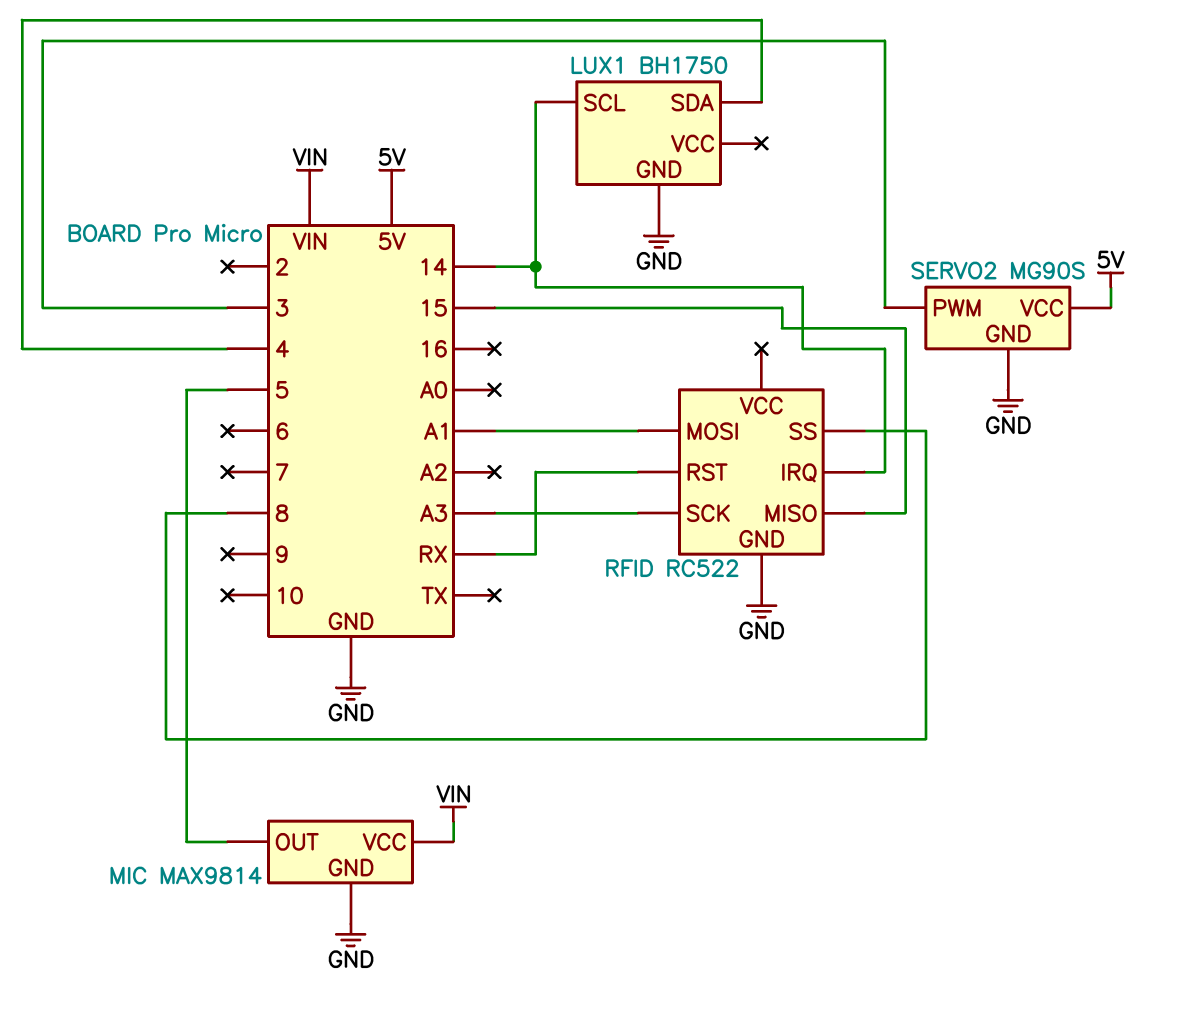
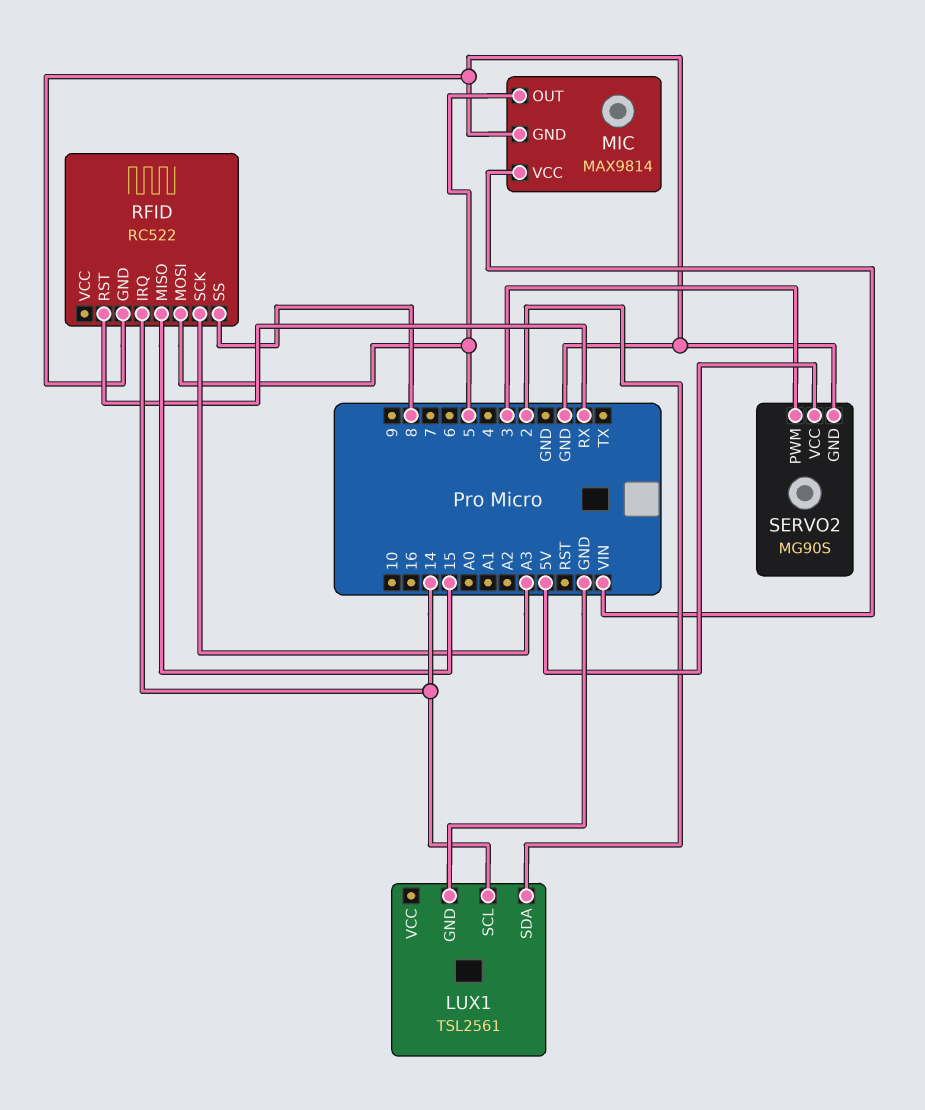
LUX1: BH1750 -> TSL2561
LUX1 pin SDA: 4 -> 2
RFID pin MOSI: A1 -> 5

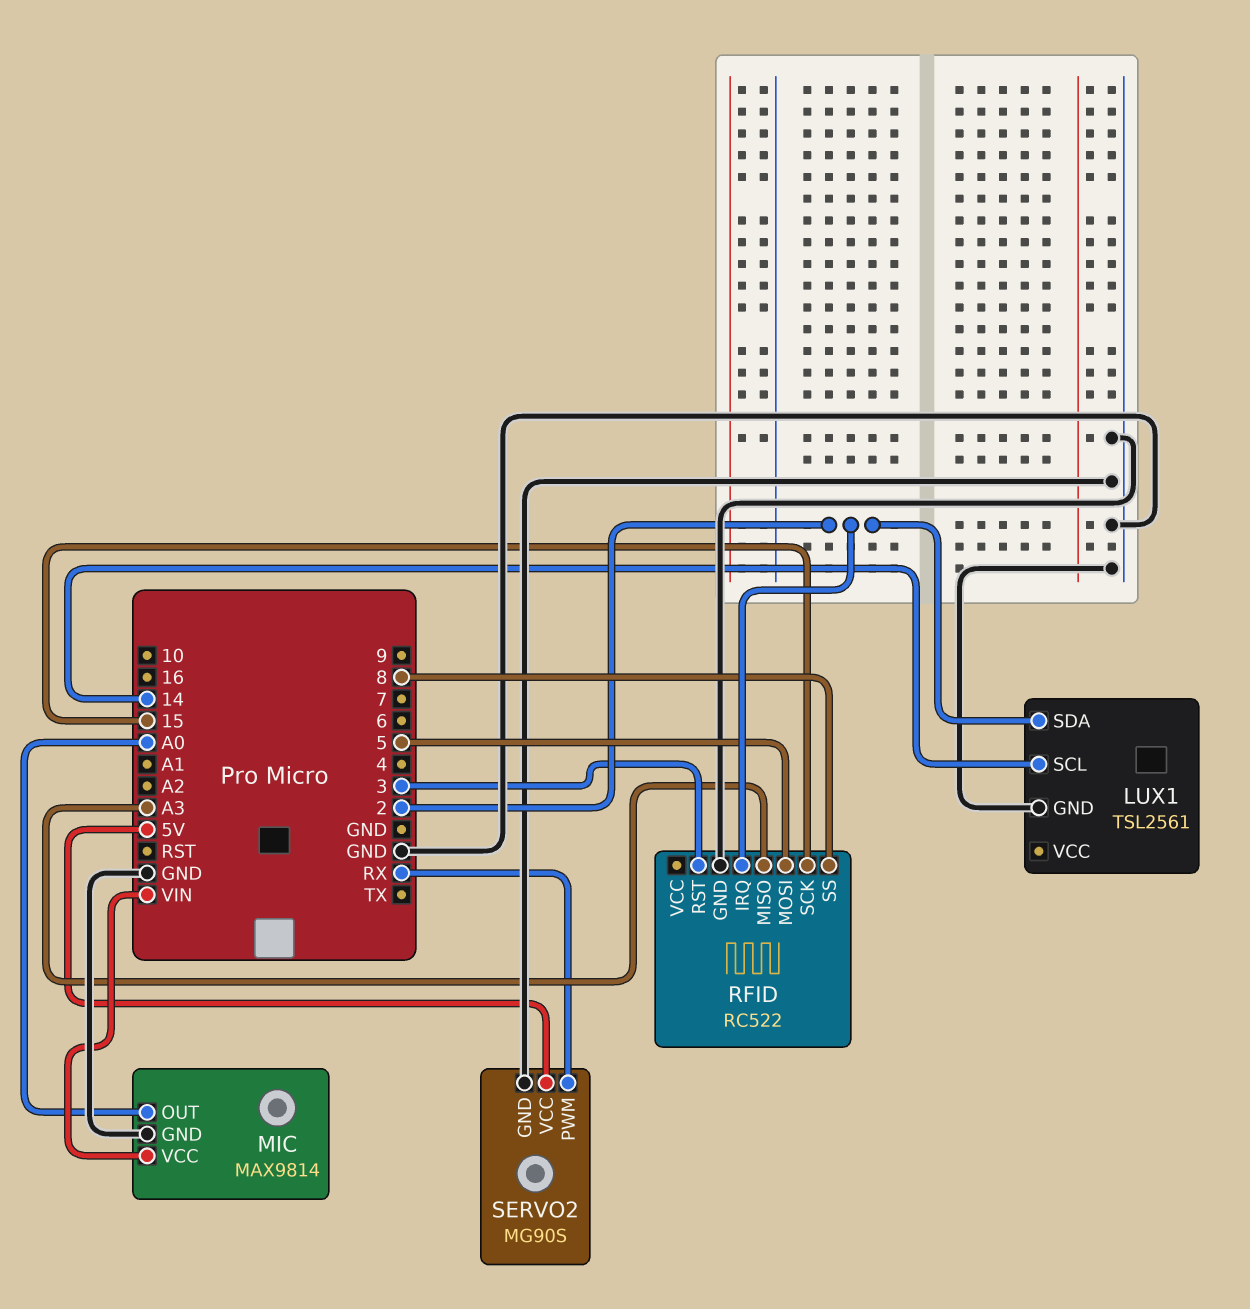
MIC pin OUT: 5 -> A0
RFID pin IRQ: 14 -> 2
RFID pin MISO: 15 -> A3
RFID pin RST: RX -> 3
RFID pin SCK: A3 -> 15
SERVO2 pin PWM: 3 -> RX

